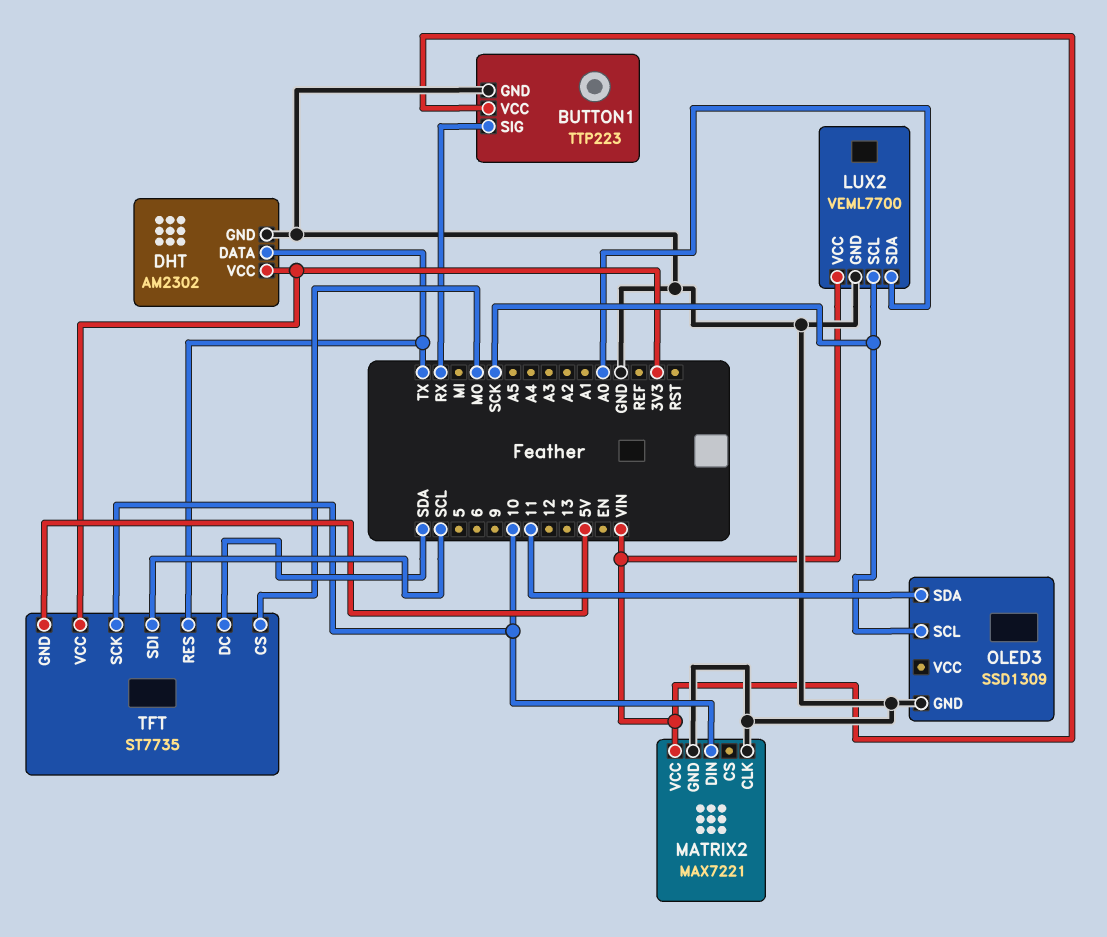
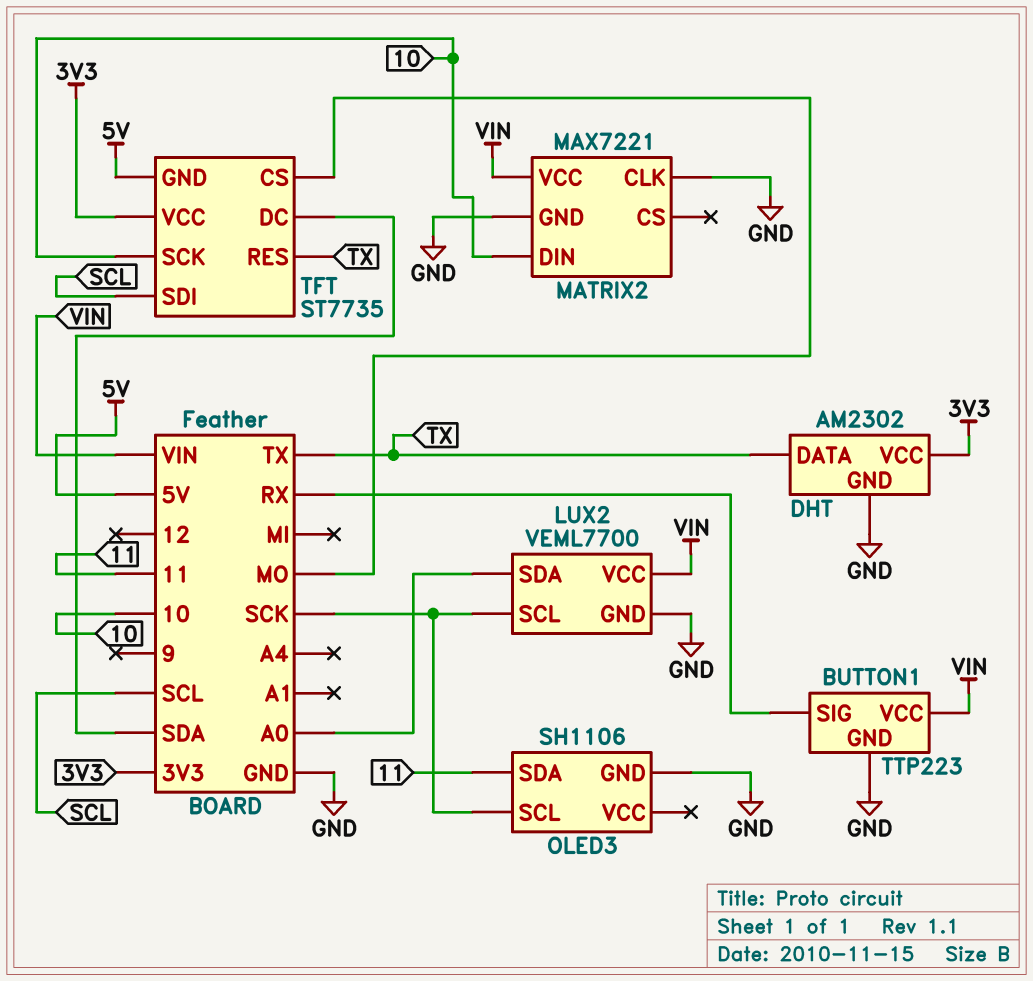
OLED3: SSD1309 -> SH1106

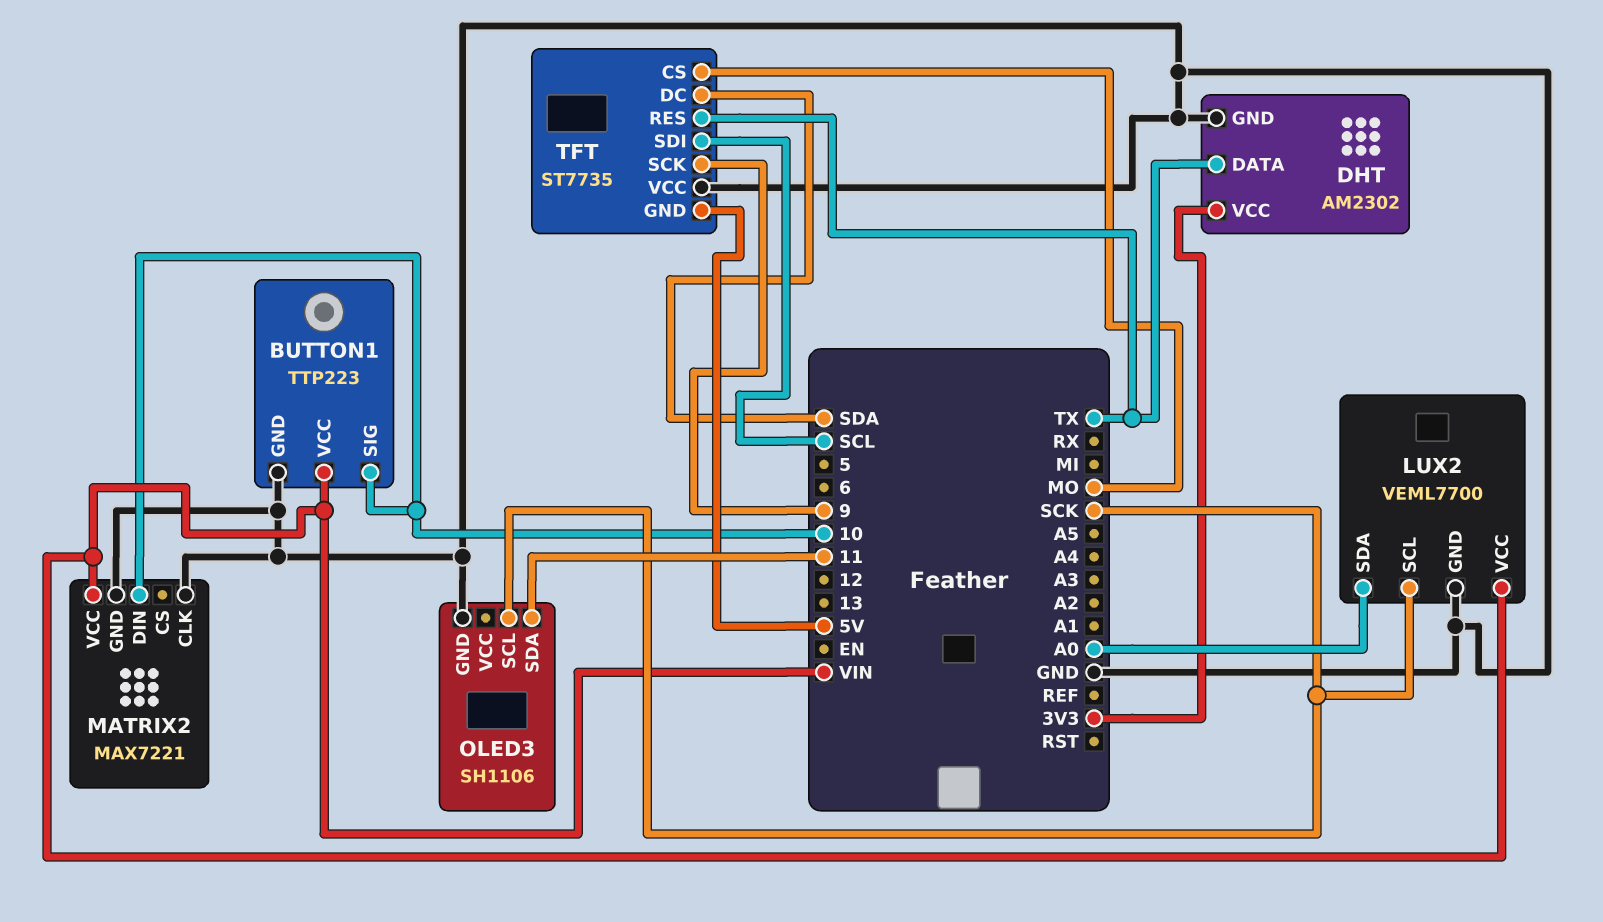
BUTTON1 pin SIG: RX -> 10
TFT pin SCK: 10 -> 9
TFT pin VCC: 3V3 -> GND

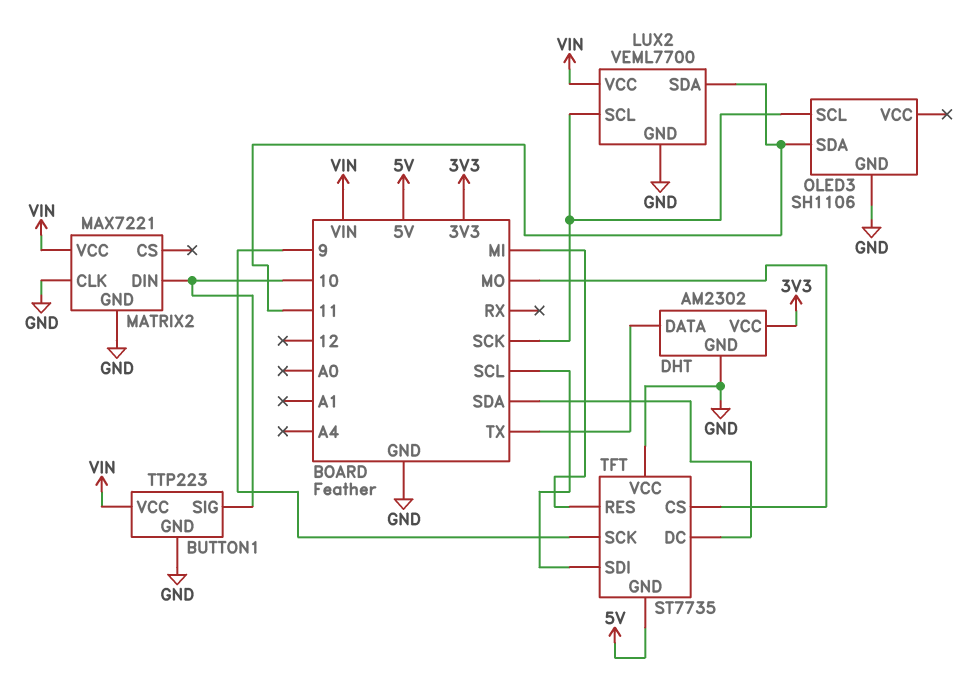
LUX2 pin SDA: A0 -> 11
TFT pin RES: TX -> MI

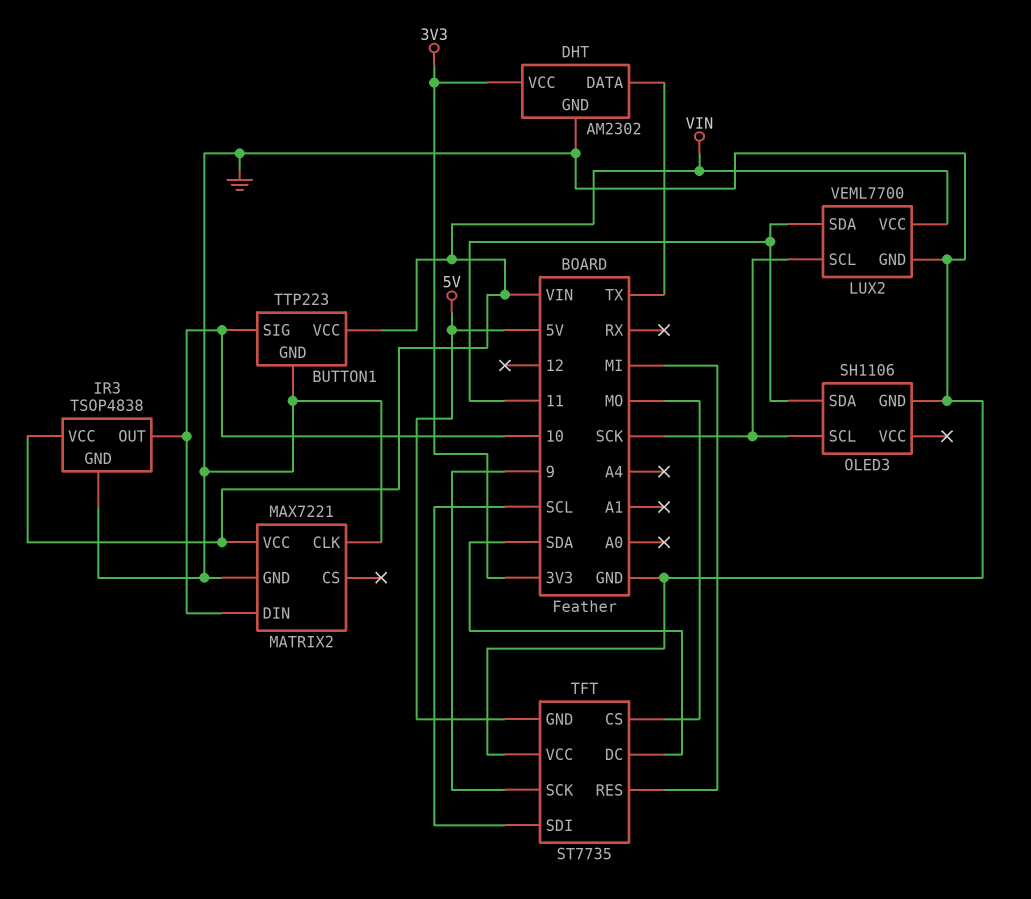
IR3: none -> TSOP4838
IR3 pin GND: none -> GND
IR3 pin OUT: none -> 10
IR3 pin VCC: none -> VIN

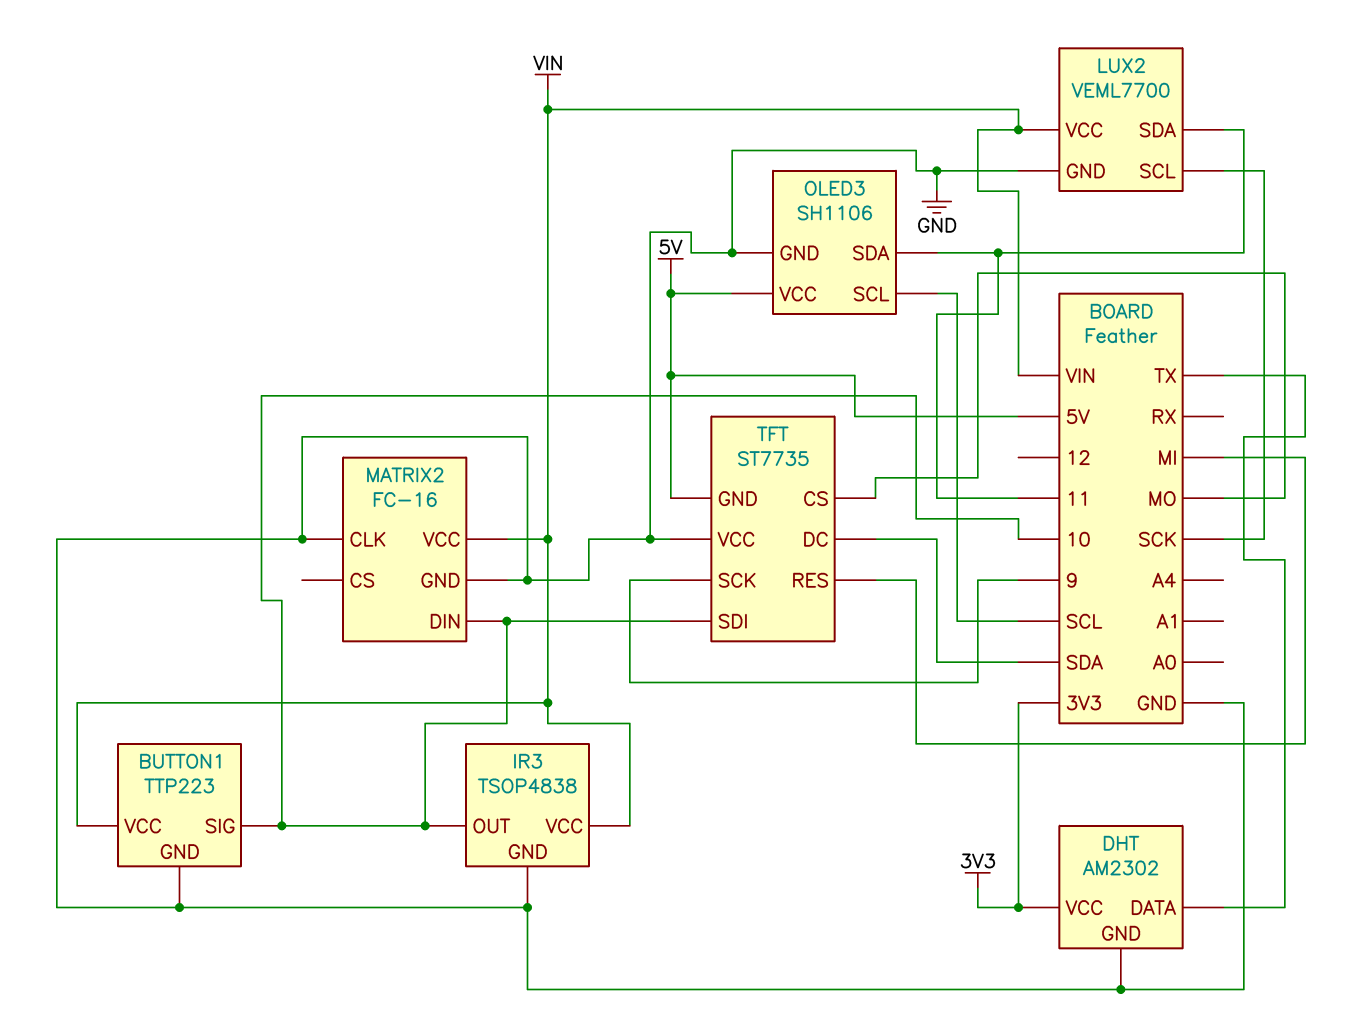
MATRIX2: MAX7221 -> FC-16
OLED3 pin SCL: SCK -> SCL
OLED3 pin VCC: none -> 5V
TFT pin SDI: SCL -> 10

